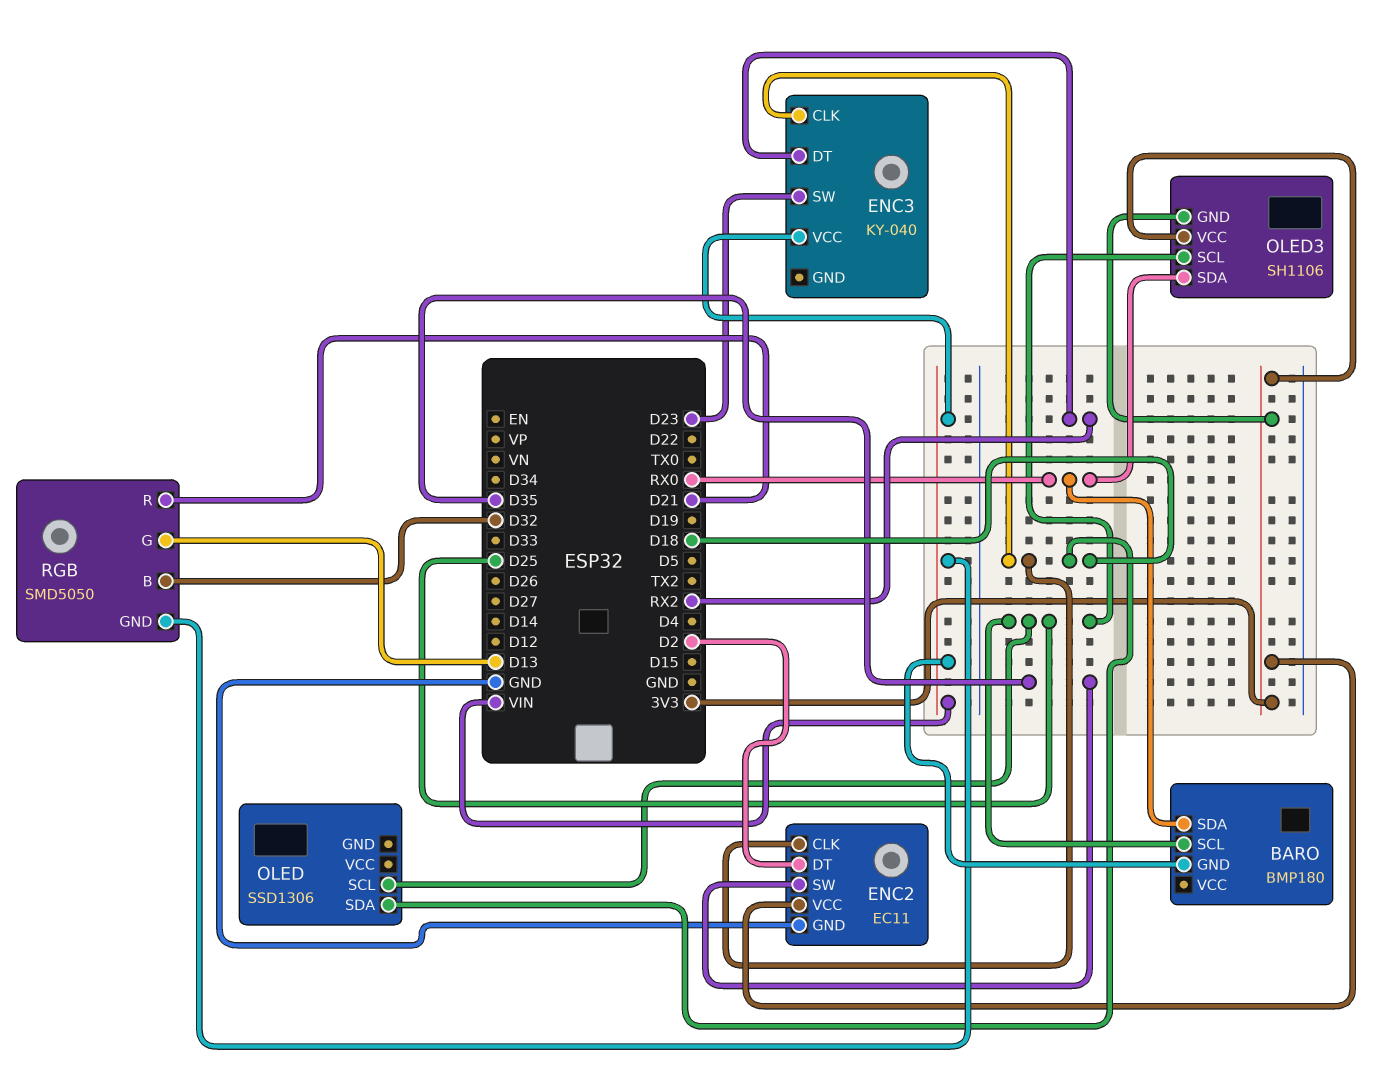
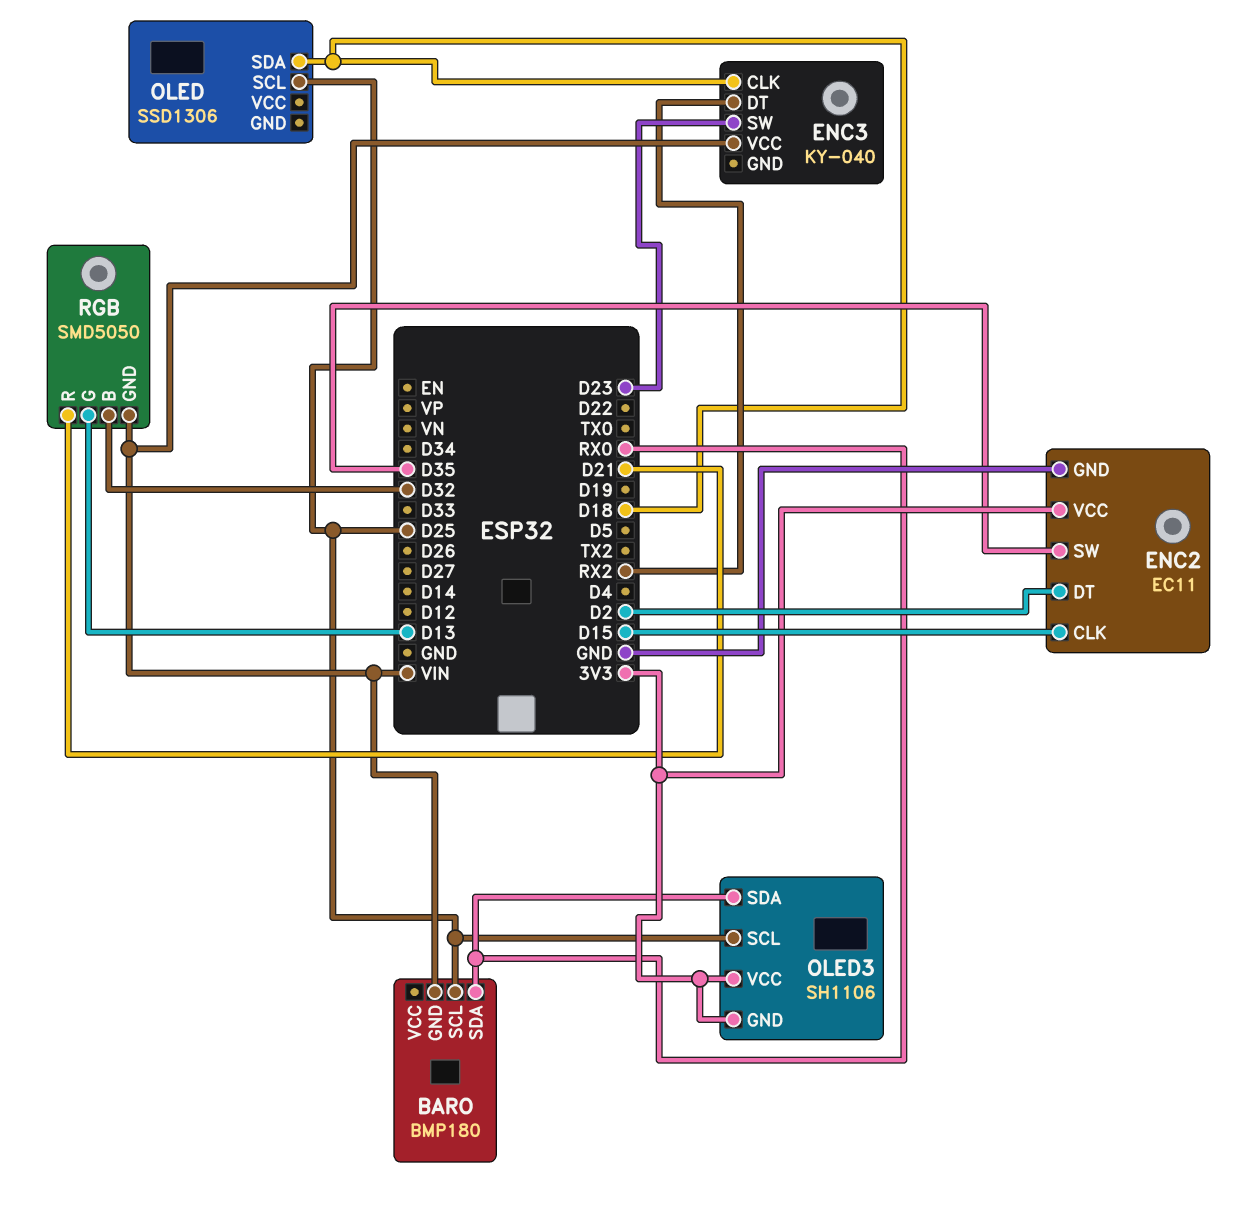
ENC2 pin CLK: D18 -> D15

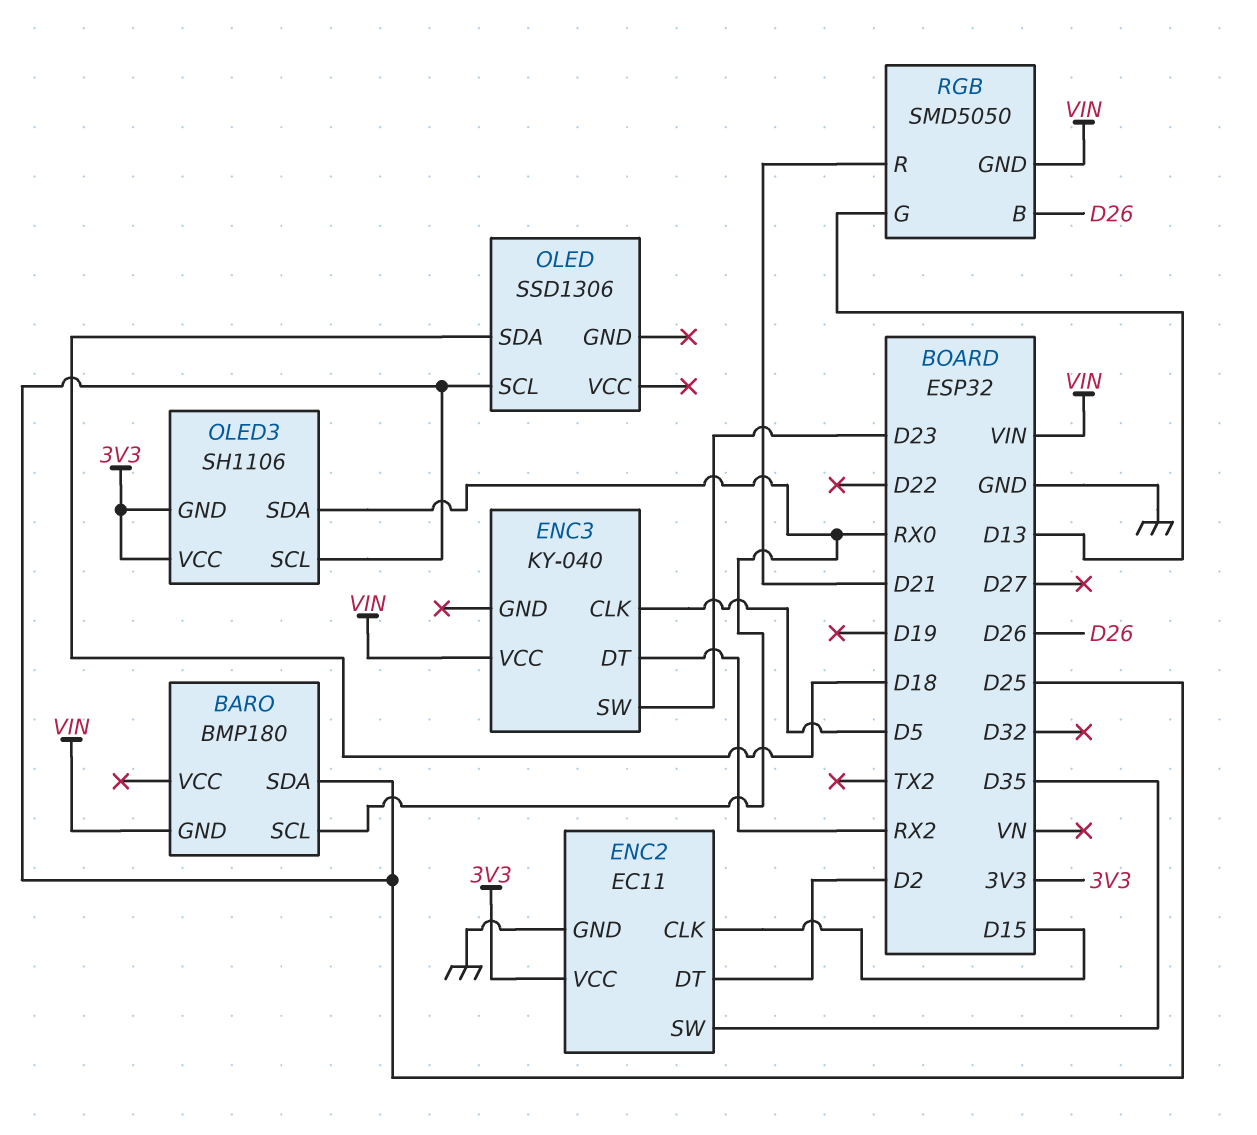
BARO pin SCL: D25 -> RX0
BARO pin SDA: RX0 -> D25
ENC3 pin CLK: D18 -> D5
RGB pin B: D32 -> D26

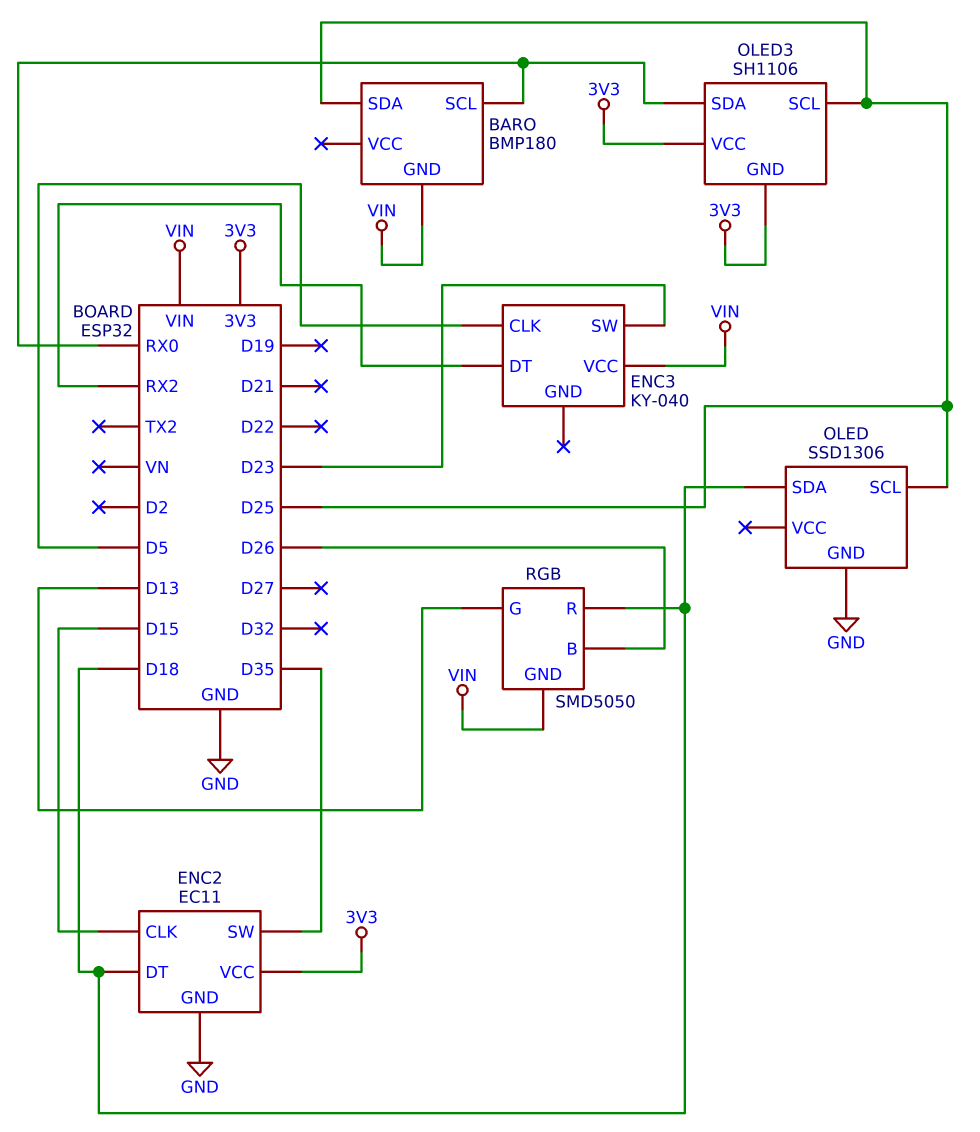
ENC2 pin DT: D2 -> D18
OLED pin GND: none -> GND
RGB pin R: D21 -> D18

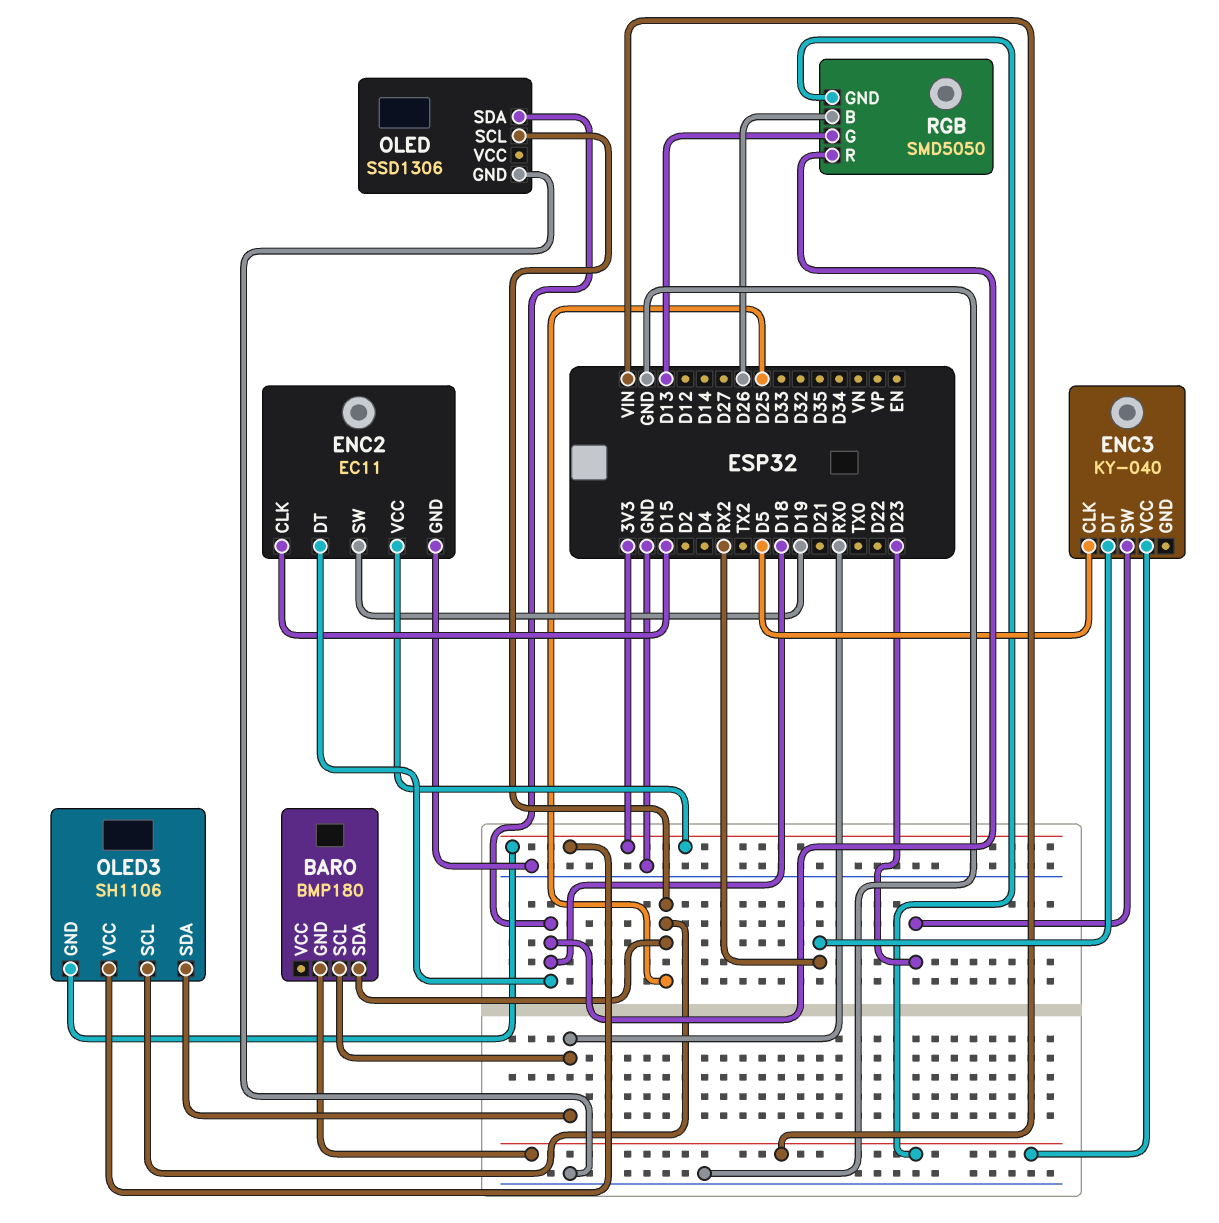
ENC2 pin SW: D35 -> D19

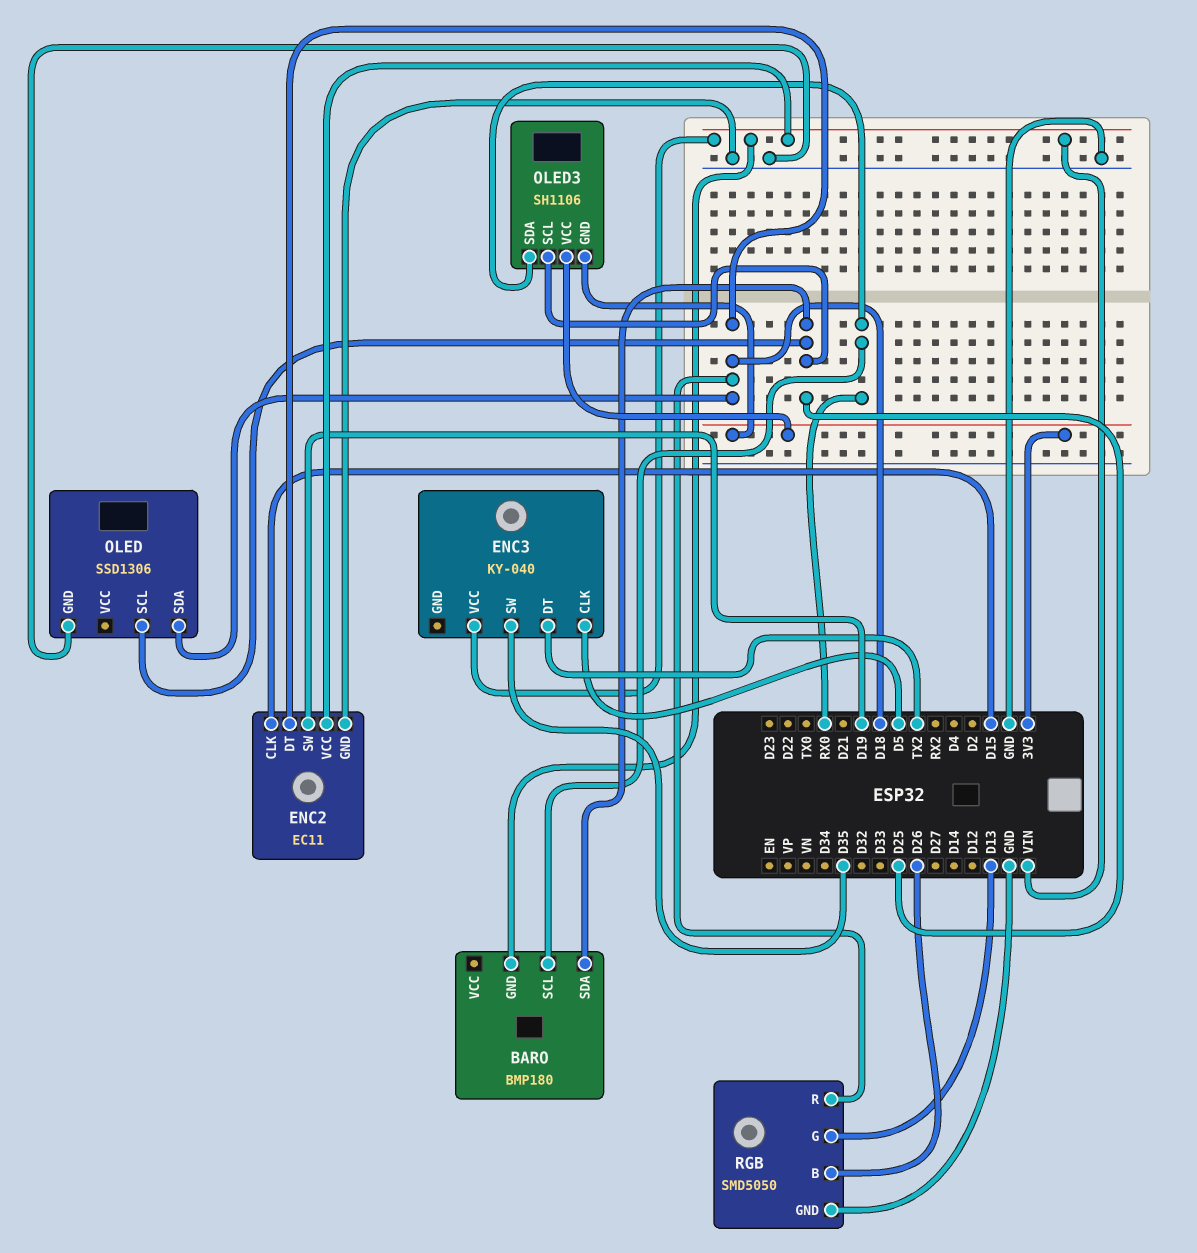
ENC2 pin VCC: 3V3 -> VIN
ENC3 pin DT: RX2 -> TX2
ENC3 pin SW: D23 -> D35
RGB pin GND: VIN -> GND

